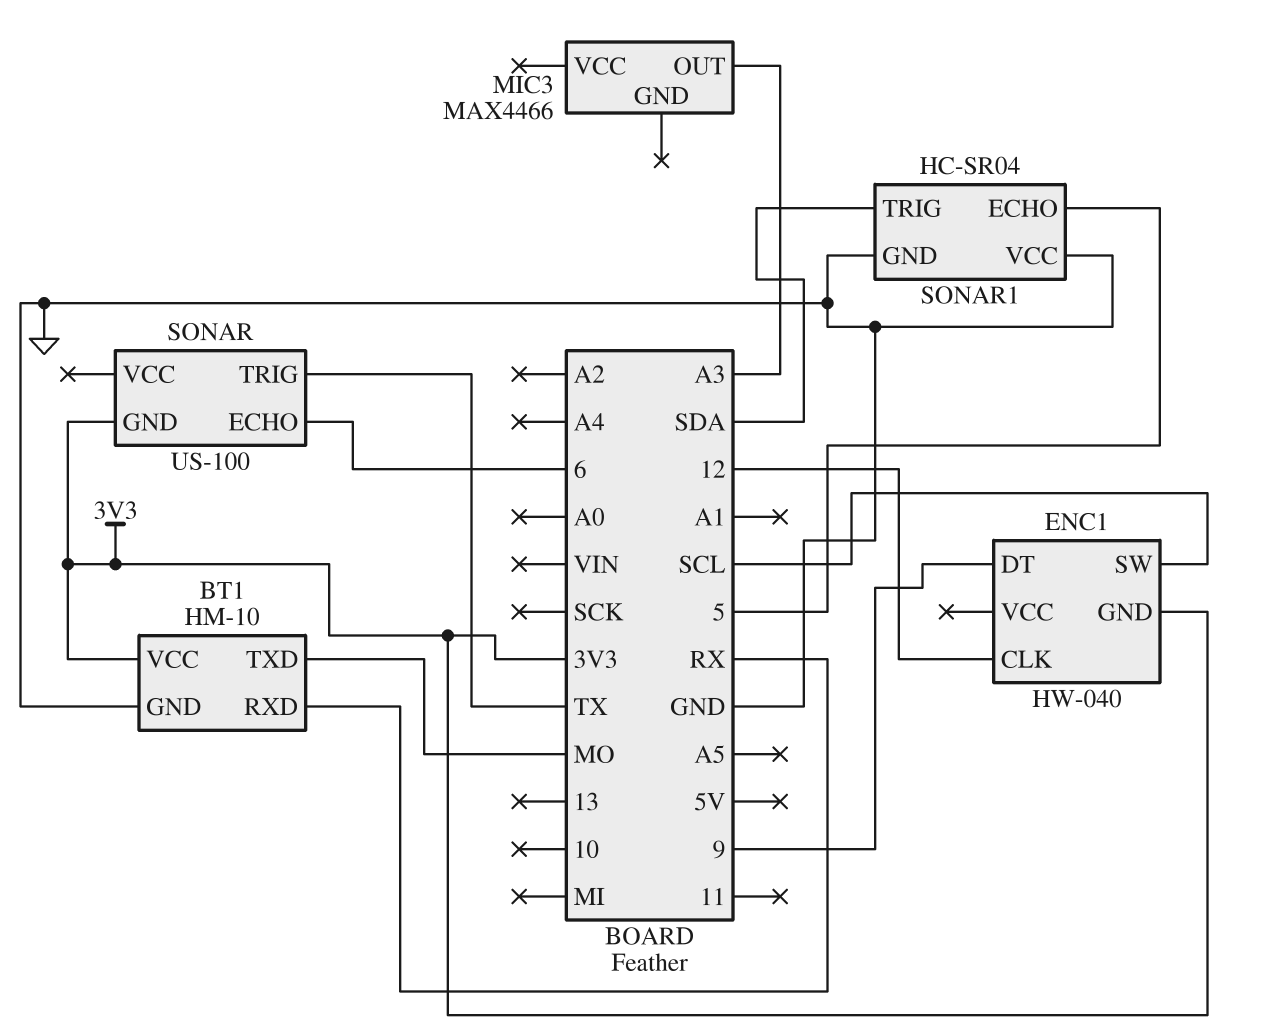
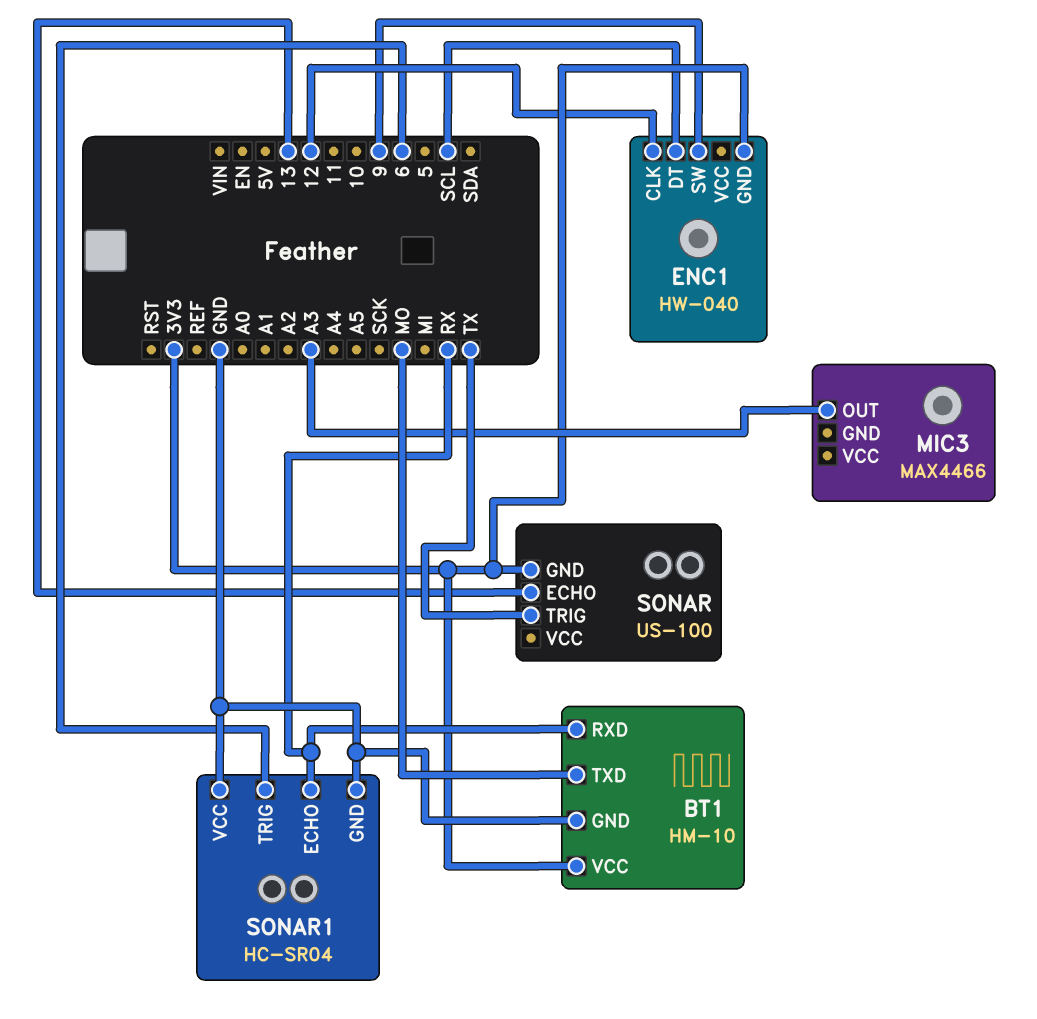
ENC1 pin DT: 9 -> SCL
ENC1 pin SW: SCL -> 9
SONAR pin ECHO: 6 -> 13
SONAR1 pin ECHO: 5 -> RX
SONAR1 pin TRIG: SDA -> 6

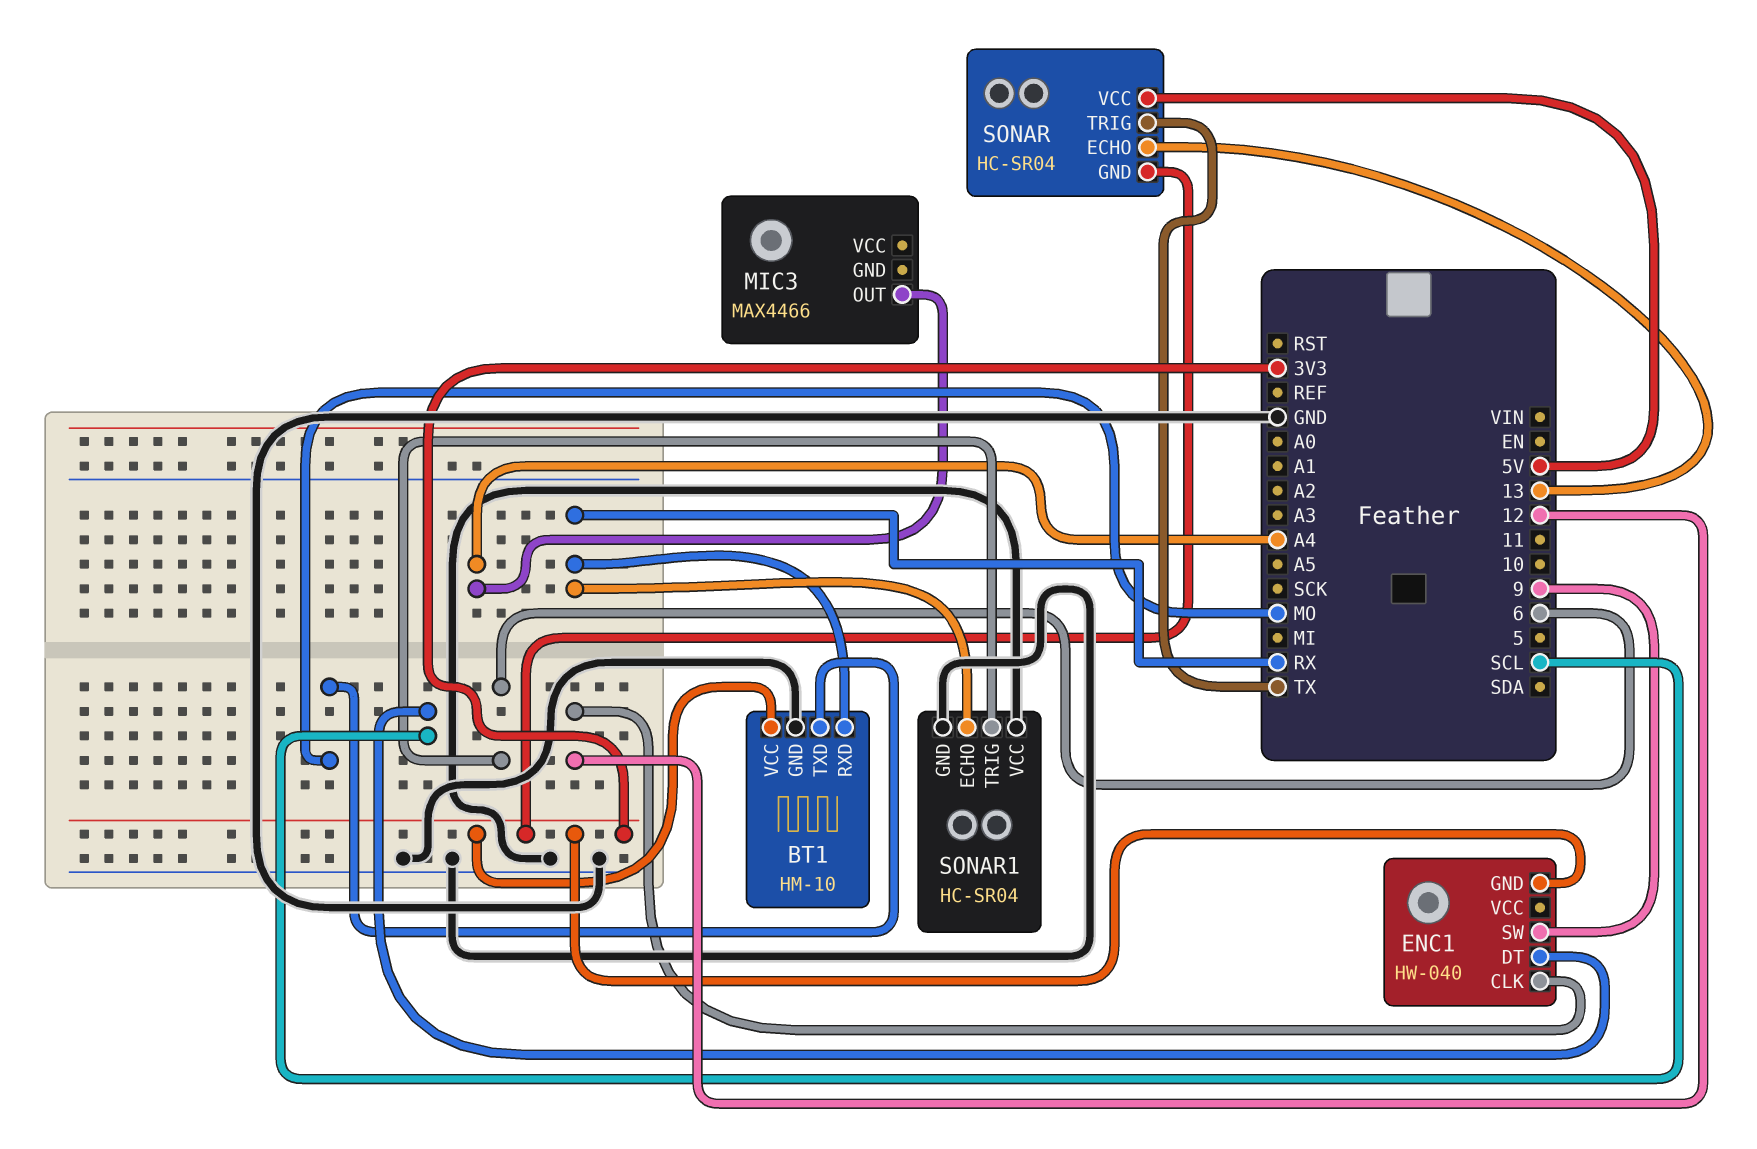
MIC3 pin OUT: A3 -> A4
SONAR: US-100 -> HC-SR04
SONAR pin VCC: none -> 5V

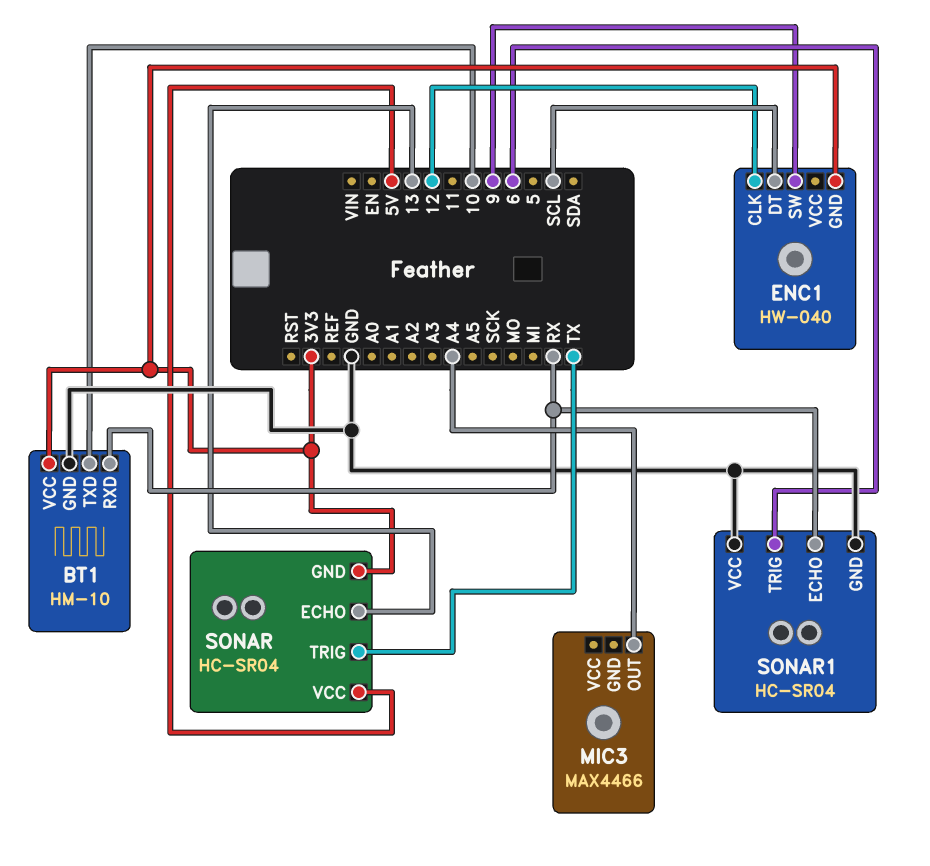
BT1 pin TXD: MO -> 10

